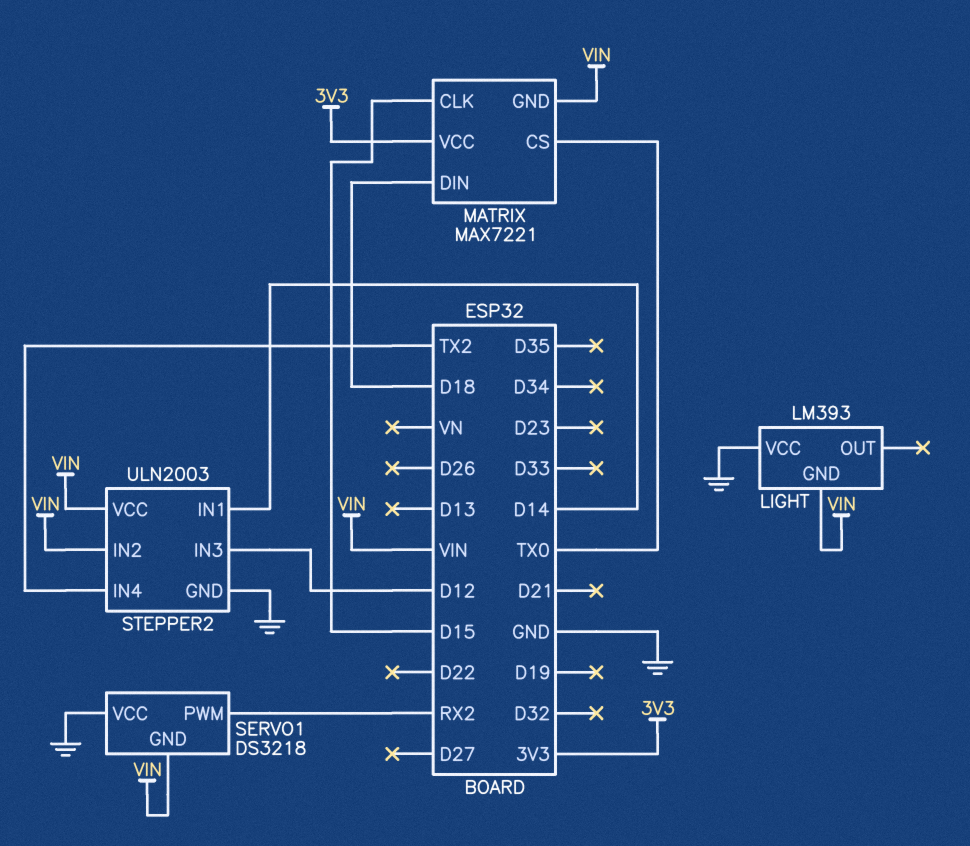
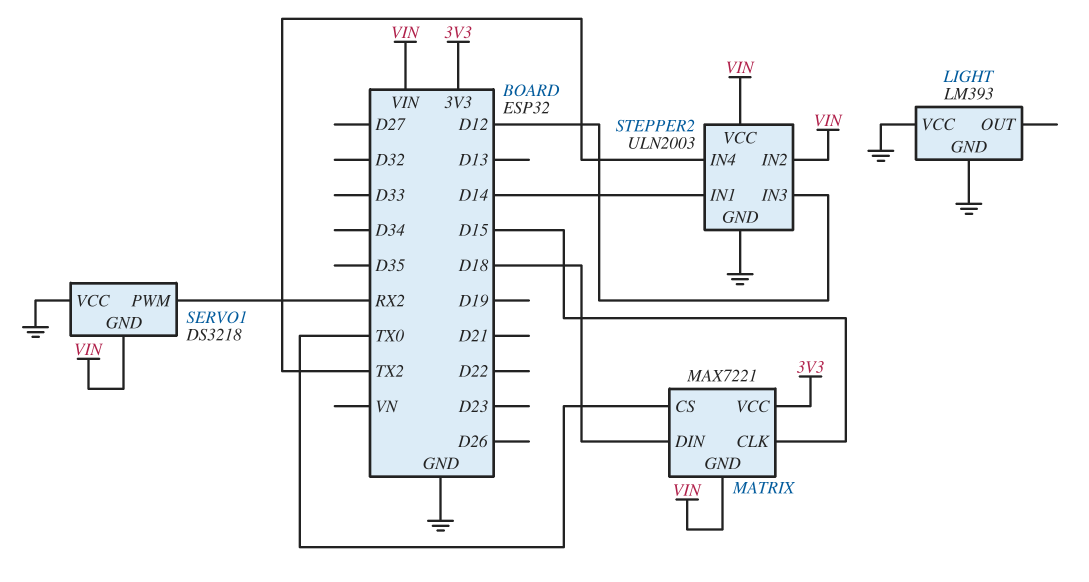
LIGHT pin GND: VIN -> GND

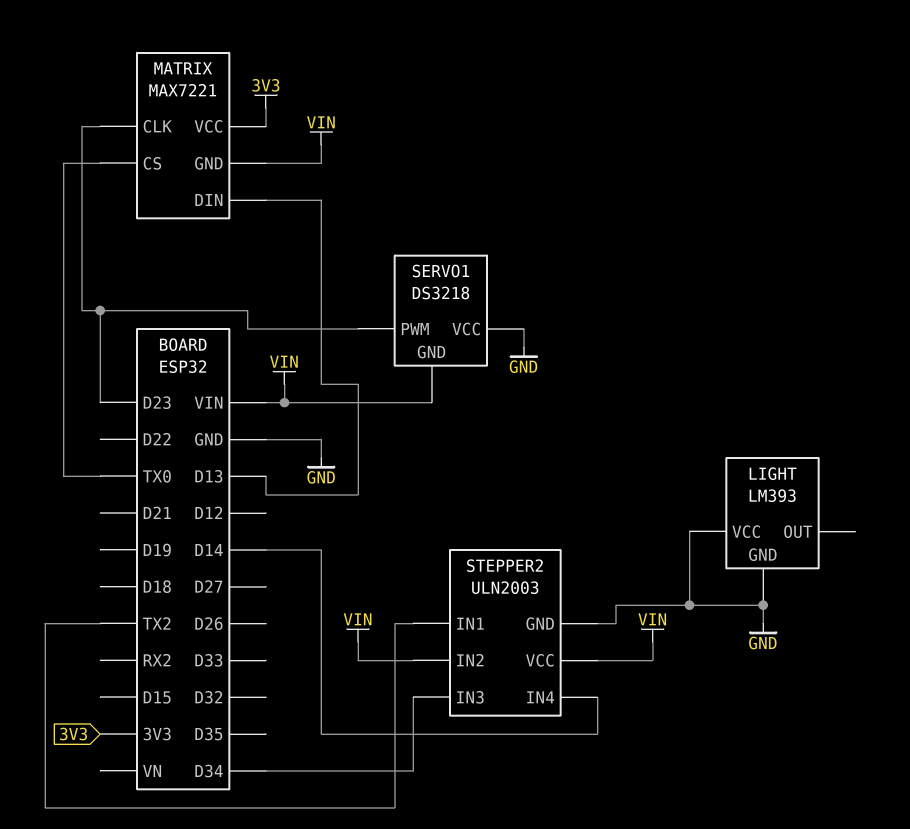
MATRIX pin CLK: D15 -> D23
MATRIX pin DIN: D18 -> D13
SERVO1 pin PWM: RX2 -> D23
STEPPER2 pin IN1: D14 -> TX2
STEPPER2 pin IN3: D12 -> D34
STEPPER2 pin IN4: TX2 -> D14

